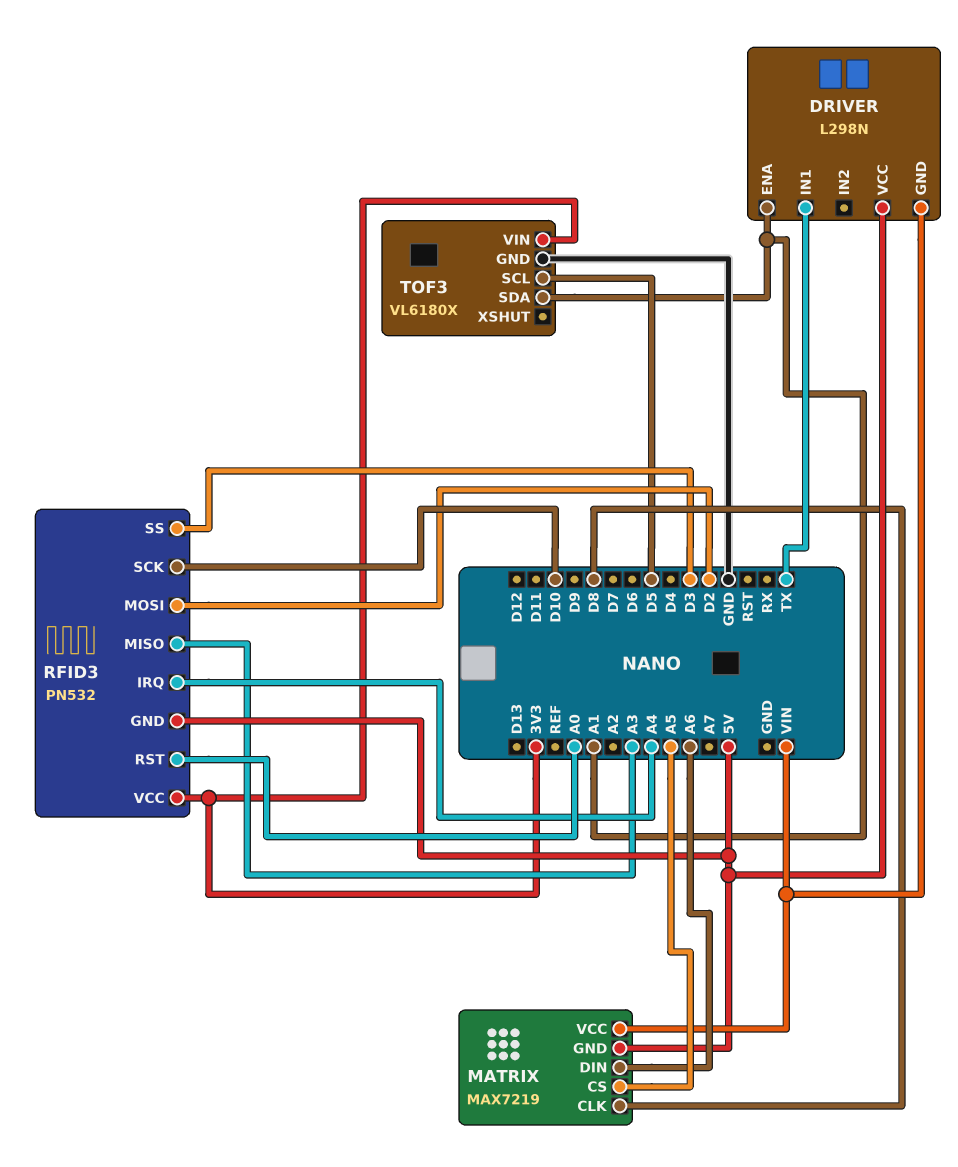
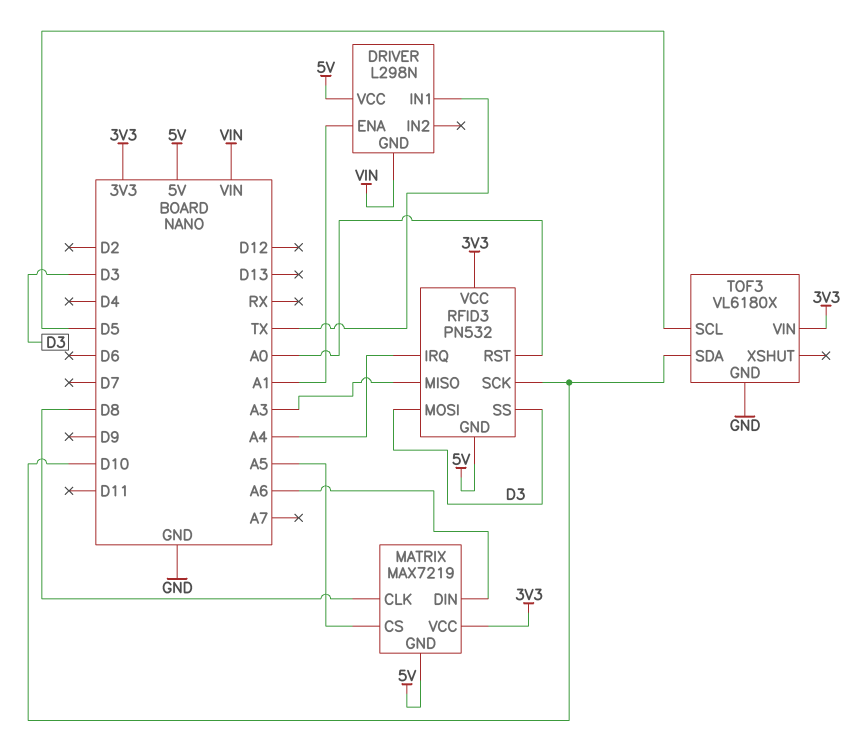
MATRIX pin VCC: VIN -> 3V3
RFID3 pin MOSI: D2 -> D3
TOF3 pin SDA: A1 -> D10

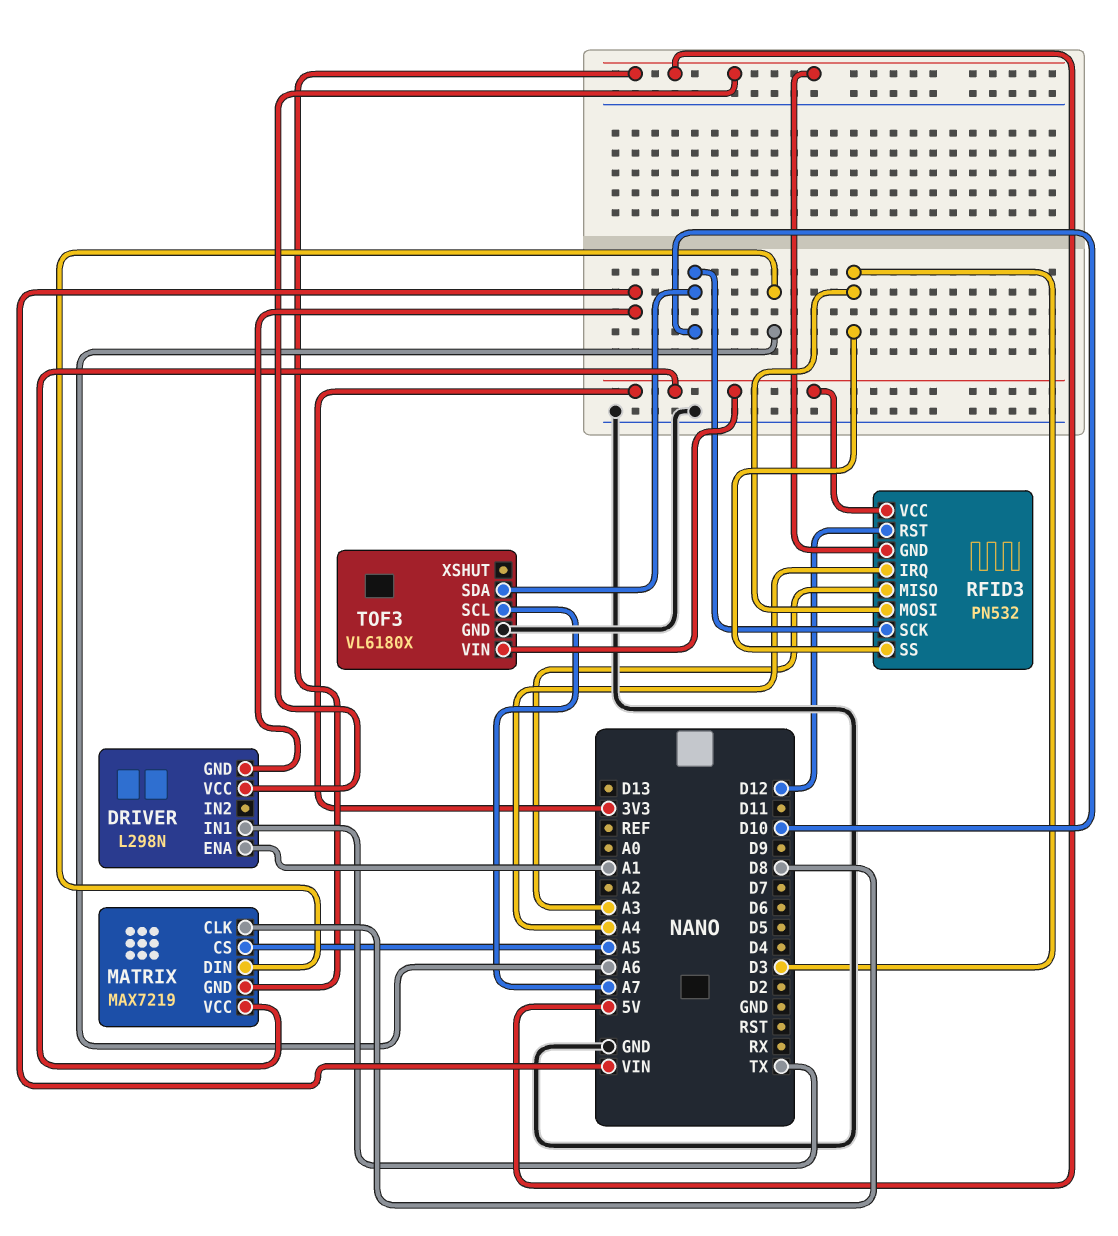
RFID3 pin RST: A0 -> D12
TOF3 pin SCL: D5 -> A7

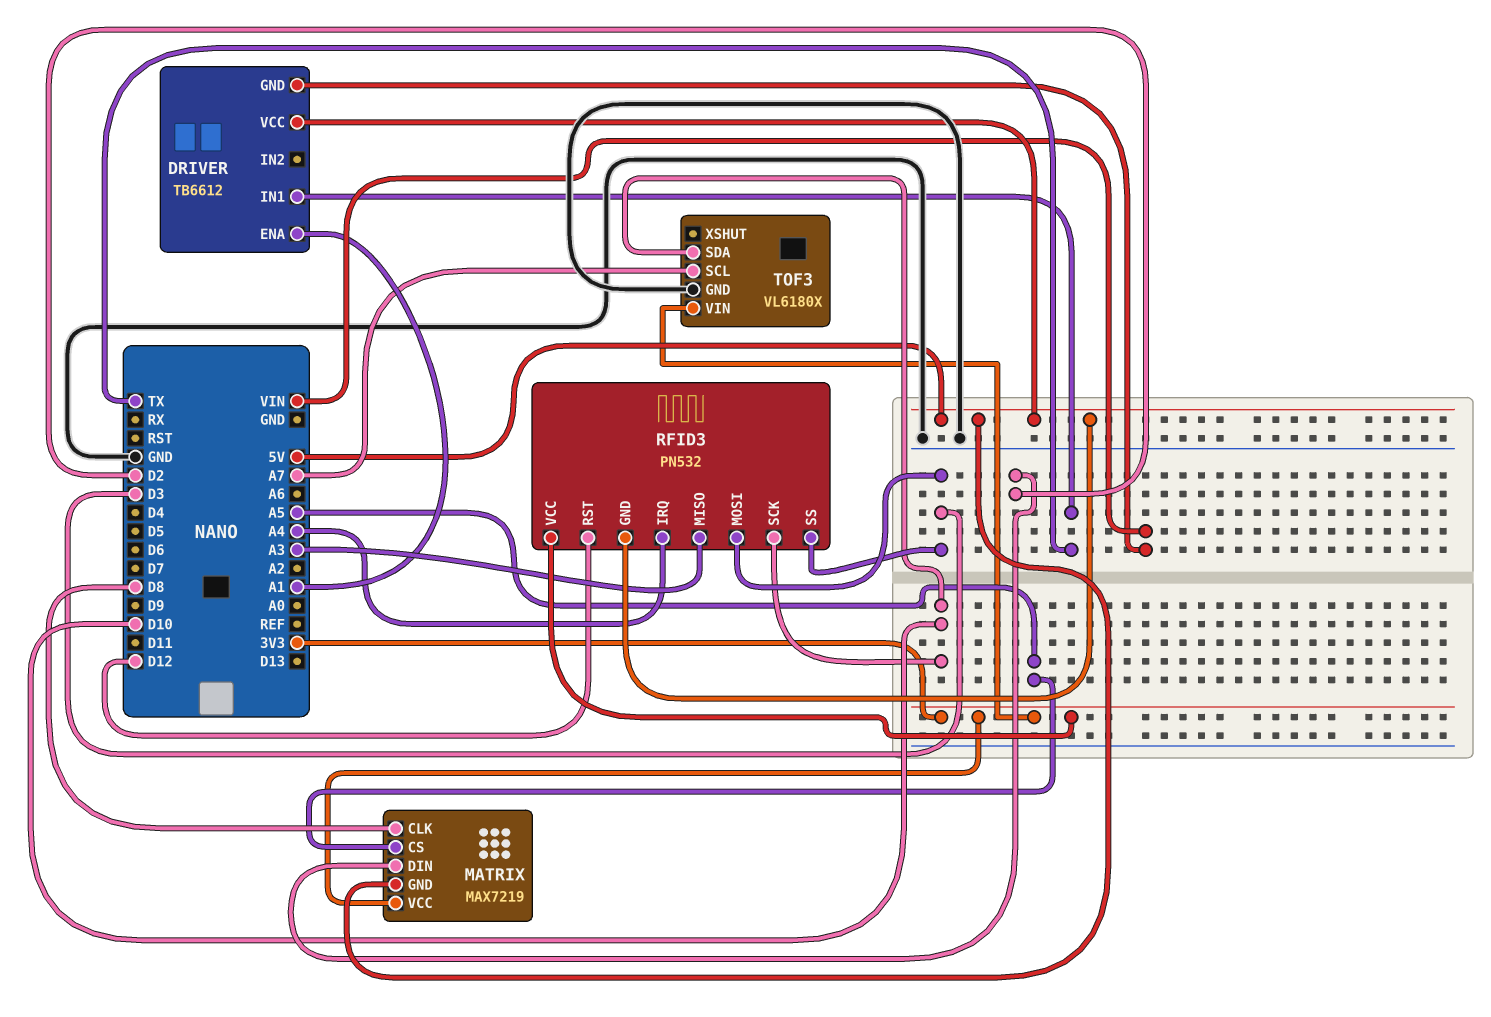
DRIVER: L298N -> TB6612
MATRIX pin DIN: A6 -> D2

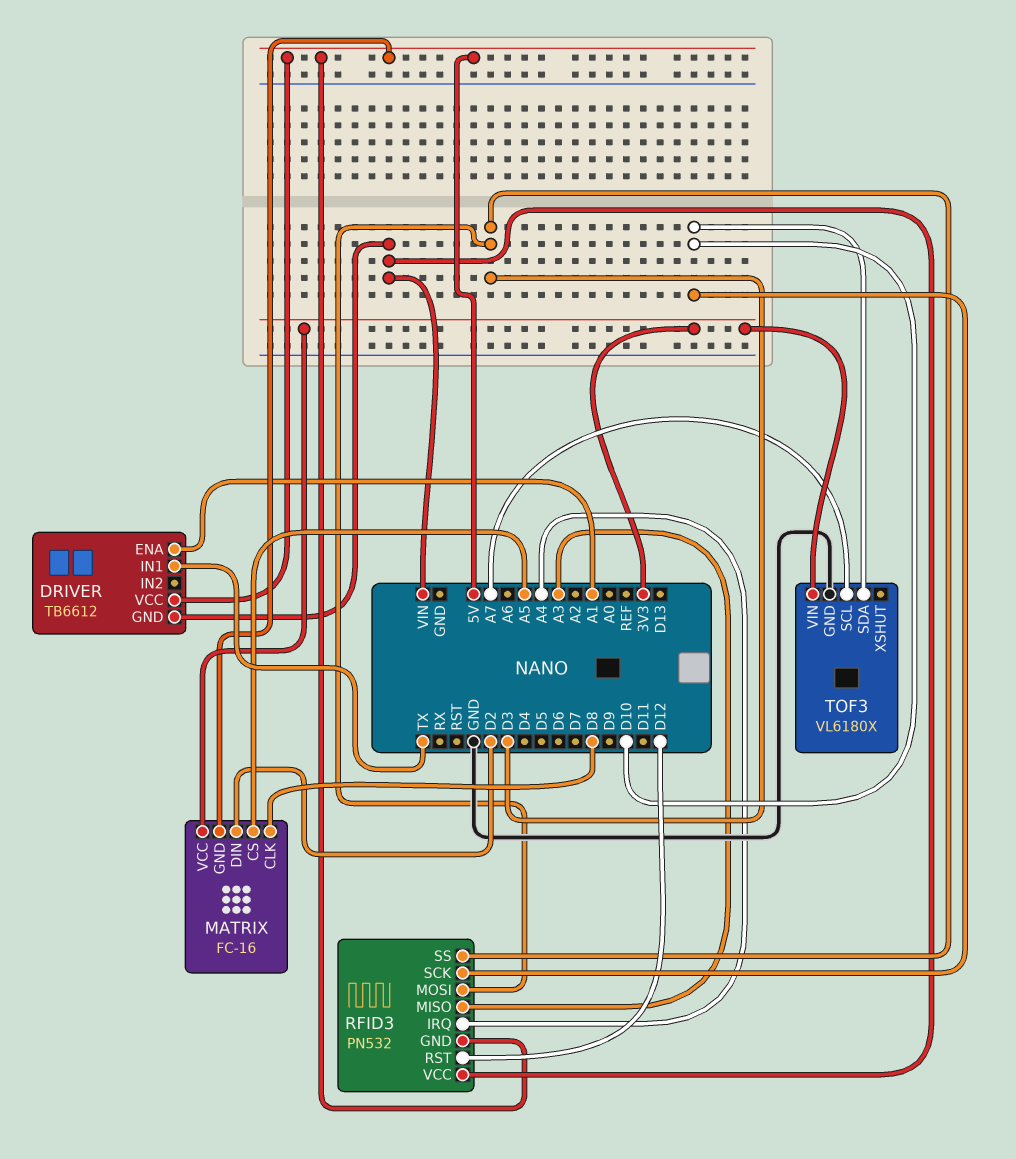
MATRIX: MAX7219 -> FC-16
RFID3 pin VCC: 3V3 -> VIN

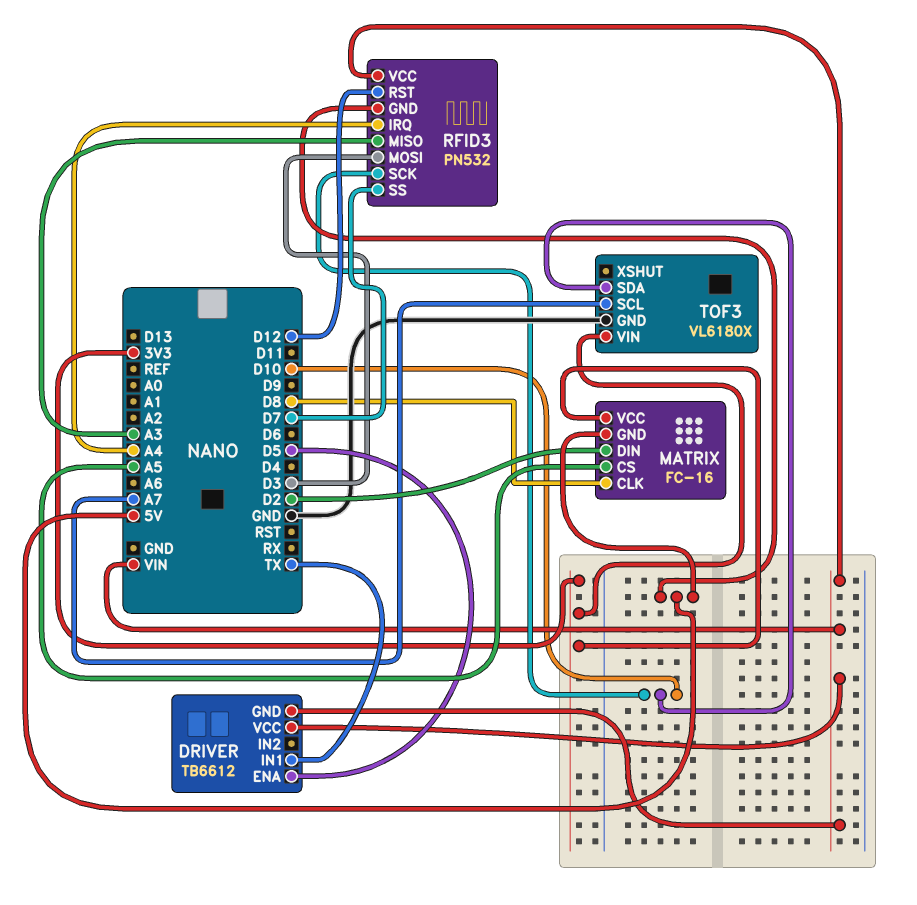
DRIVER pin ENA: A1 -> D5
DRIVER pin VCC: 5V -> VIN
RFID3 pin SS: D3 -> D7

